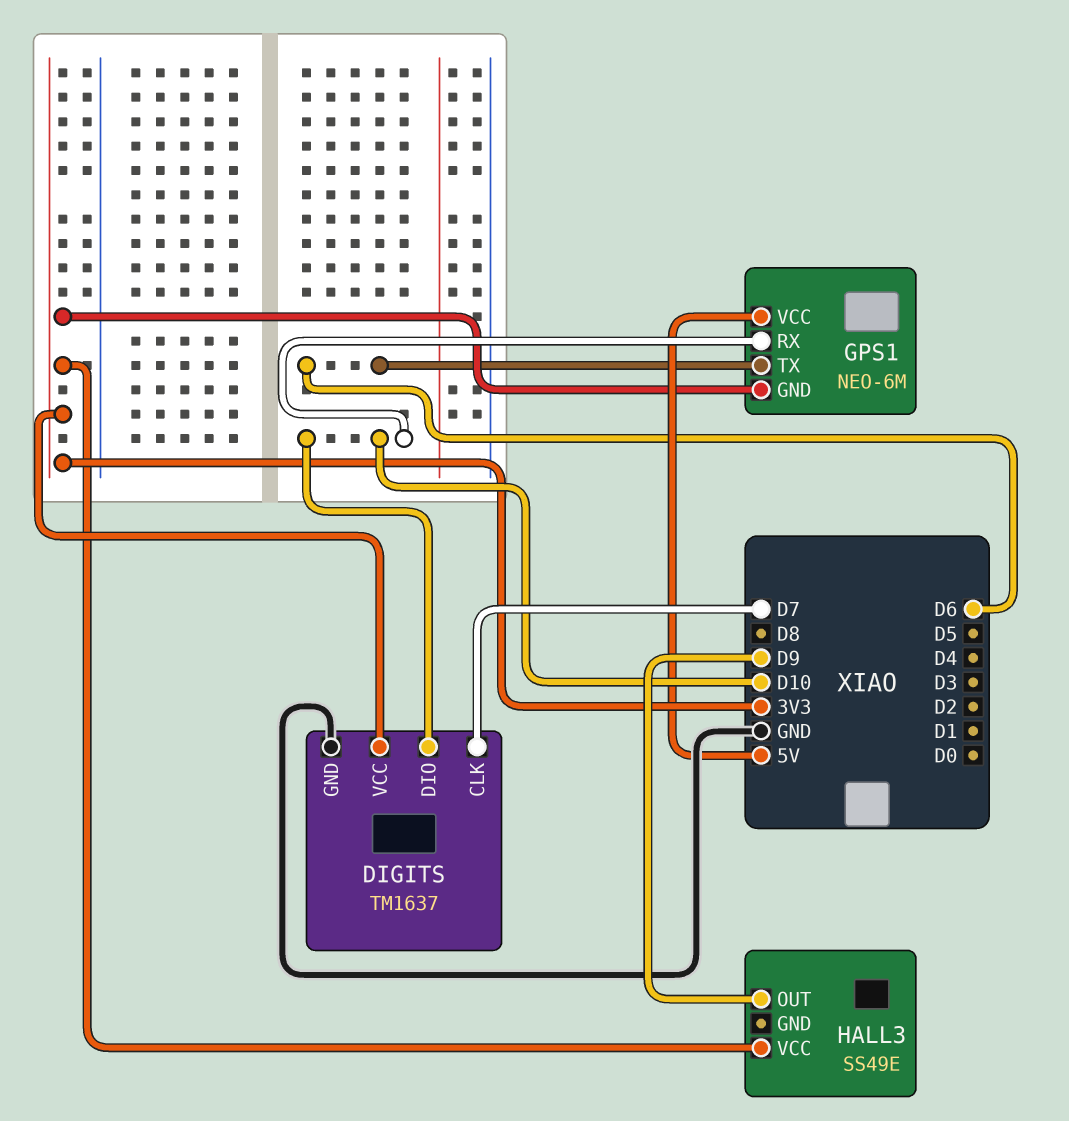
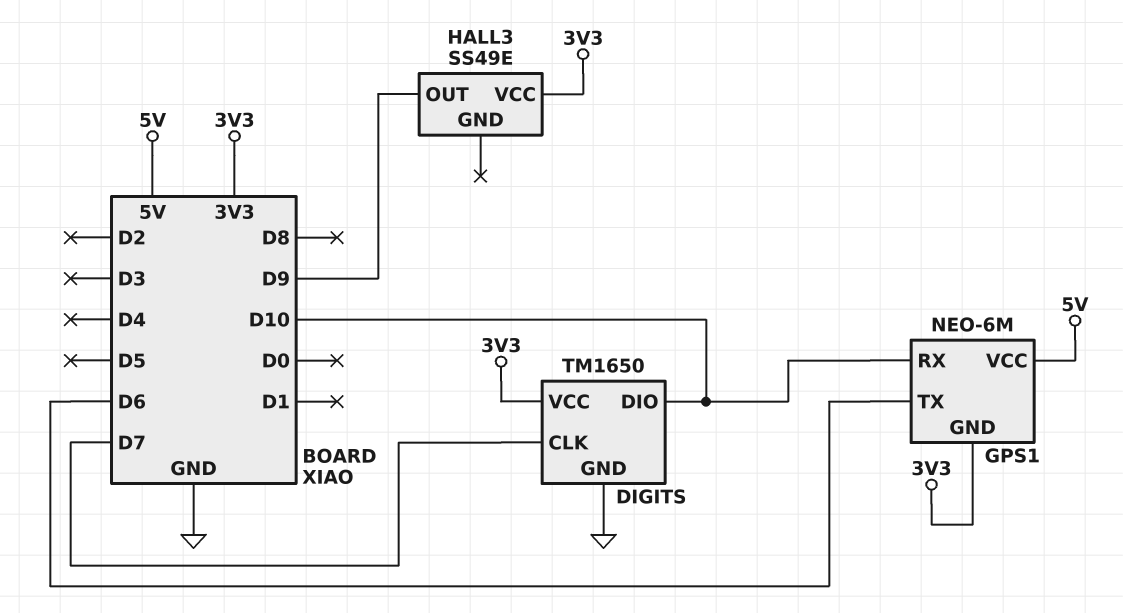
DIGITS: TM1637 -> TM1650

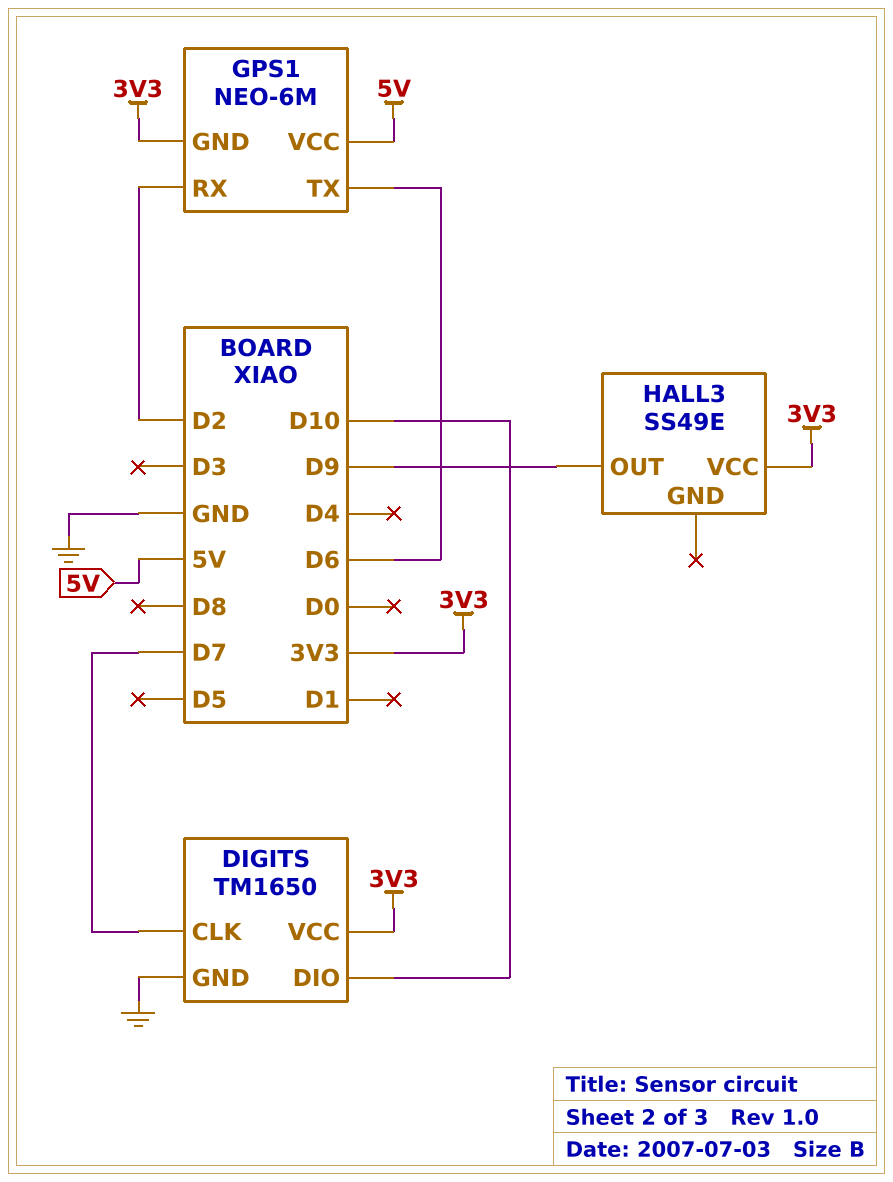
GPS1 pin RX: D10 -> D2

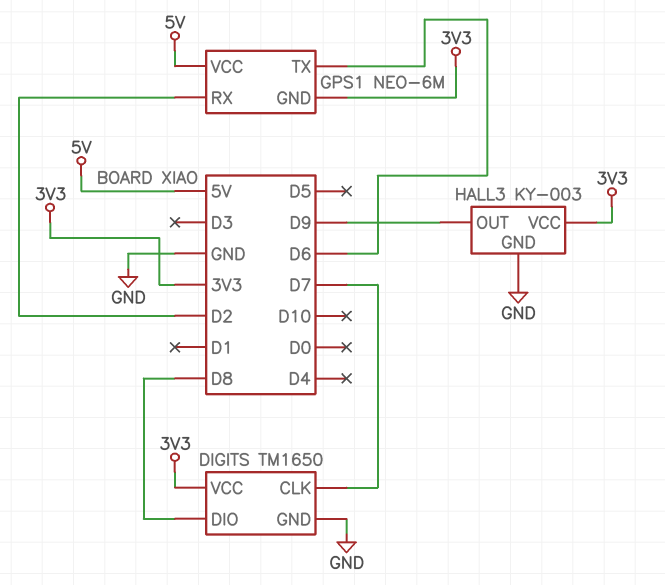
DIGITS pin DIO: D10 -> D8
HALL3: SS49E -> KY-003
HALL3 pin GND: none -> GND

